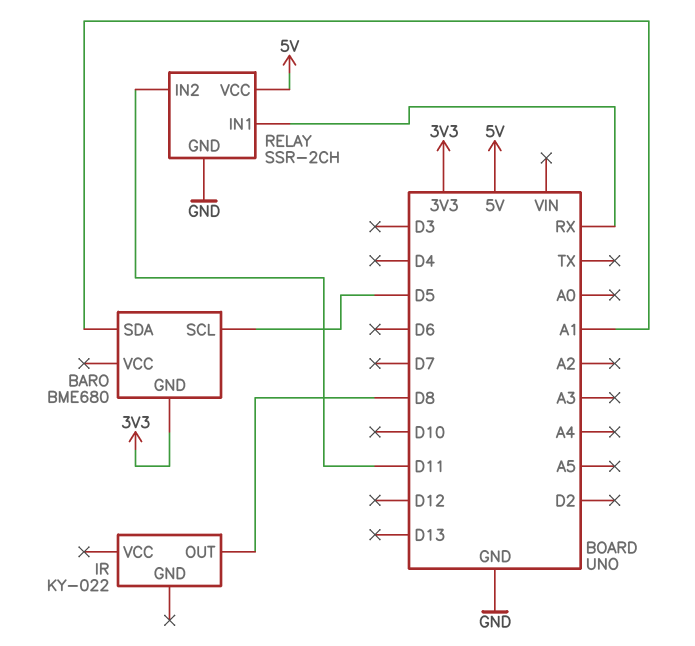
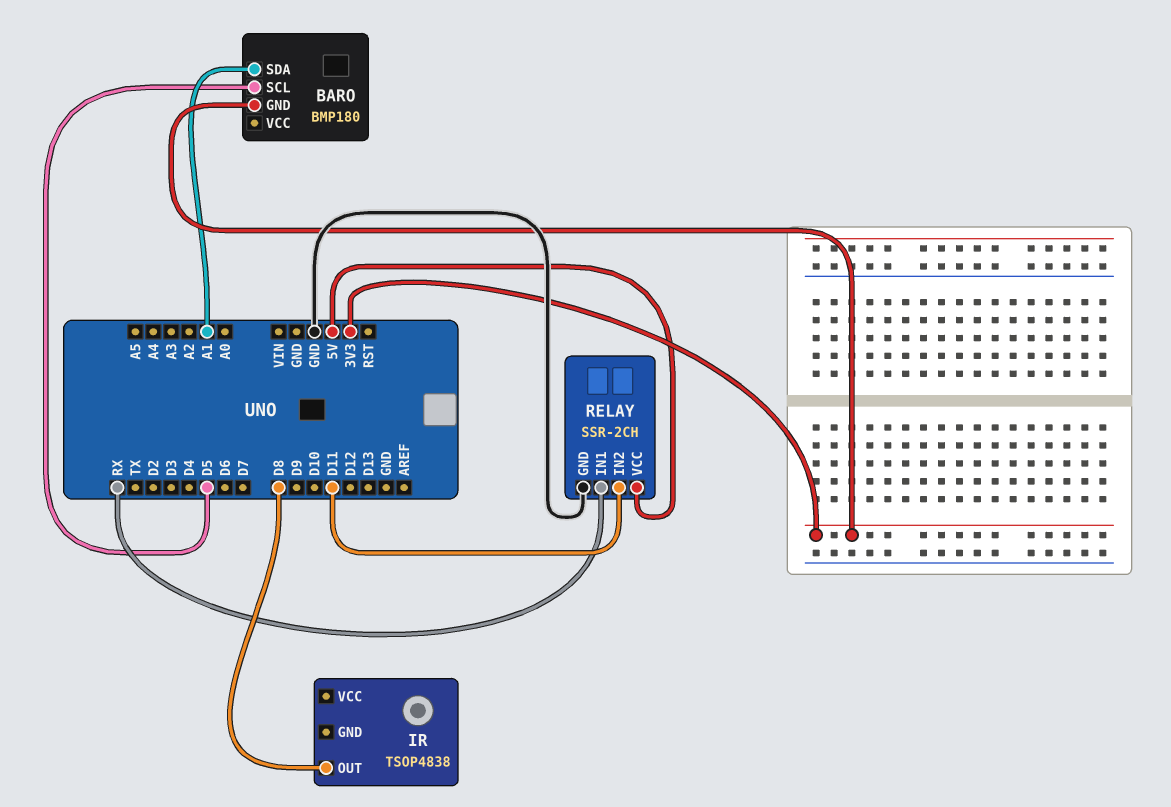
BARO: BME680 -> BMP180
IR: KY-022 -> TSOP4838

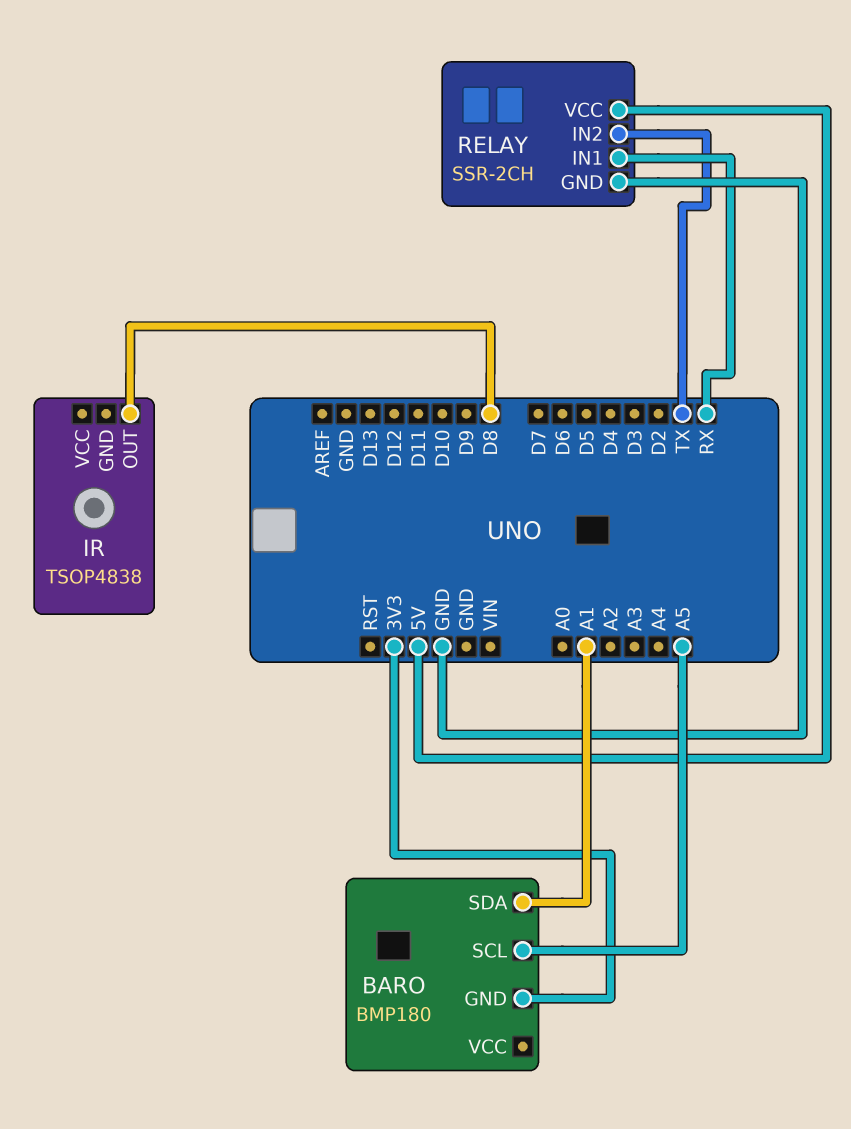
BARO pin SCL: D5 -> A5
RELAY pin IN2: D11 -> TX

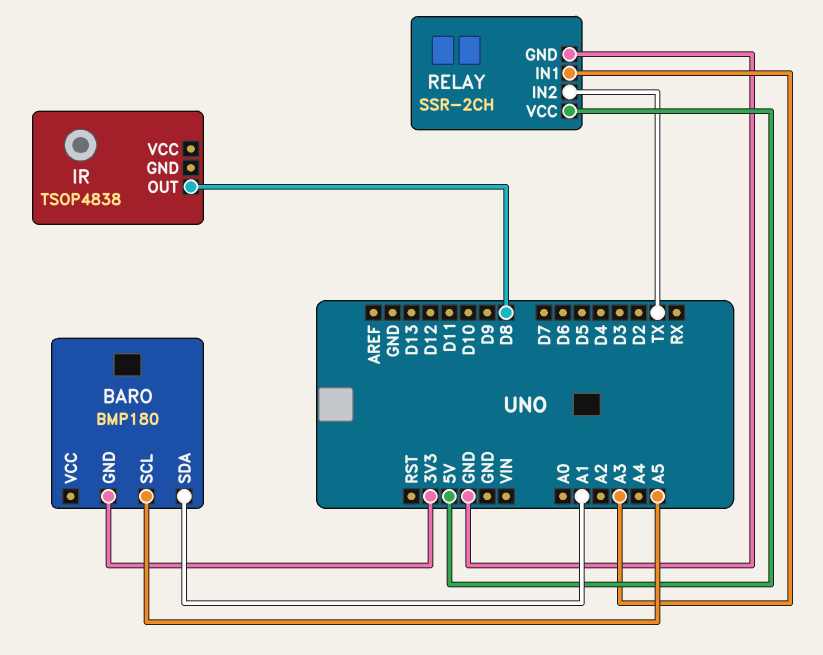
RELAY pin IN1: RX -> A3

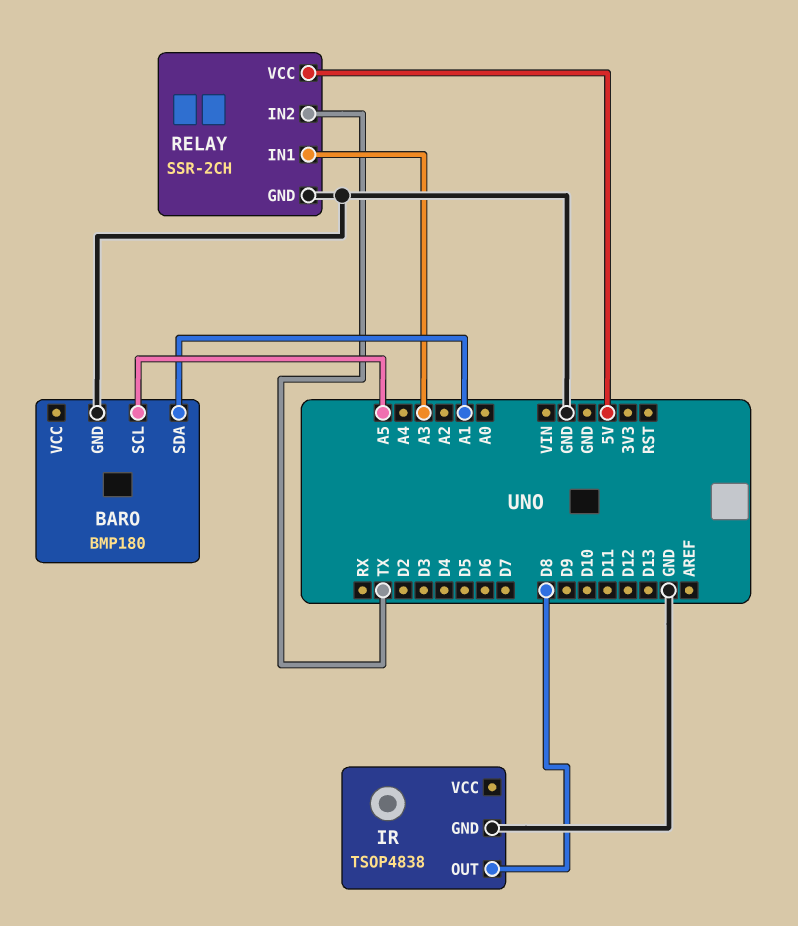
BARO pin GND: 3V3 -> GND
IR pin GND: none -> GND

